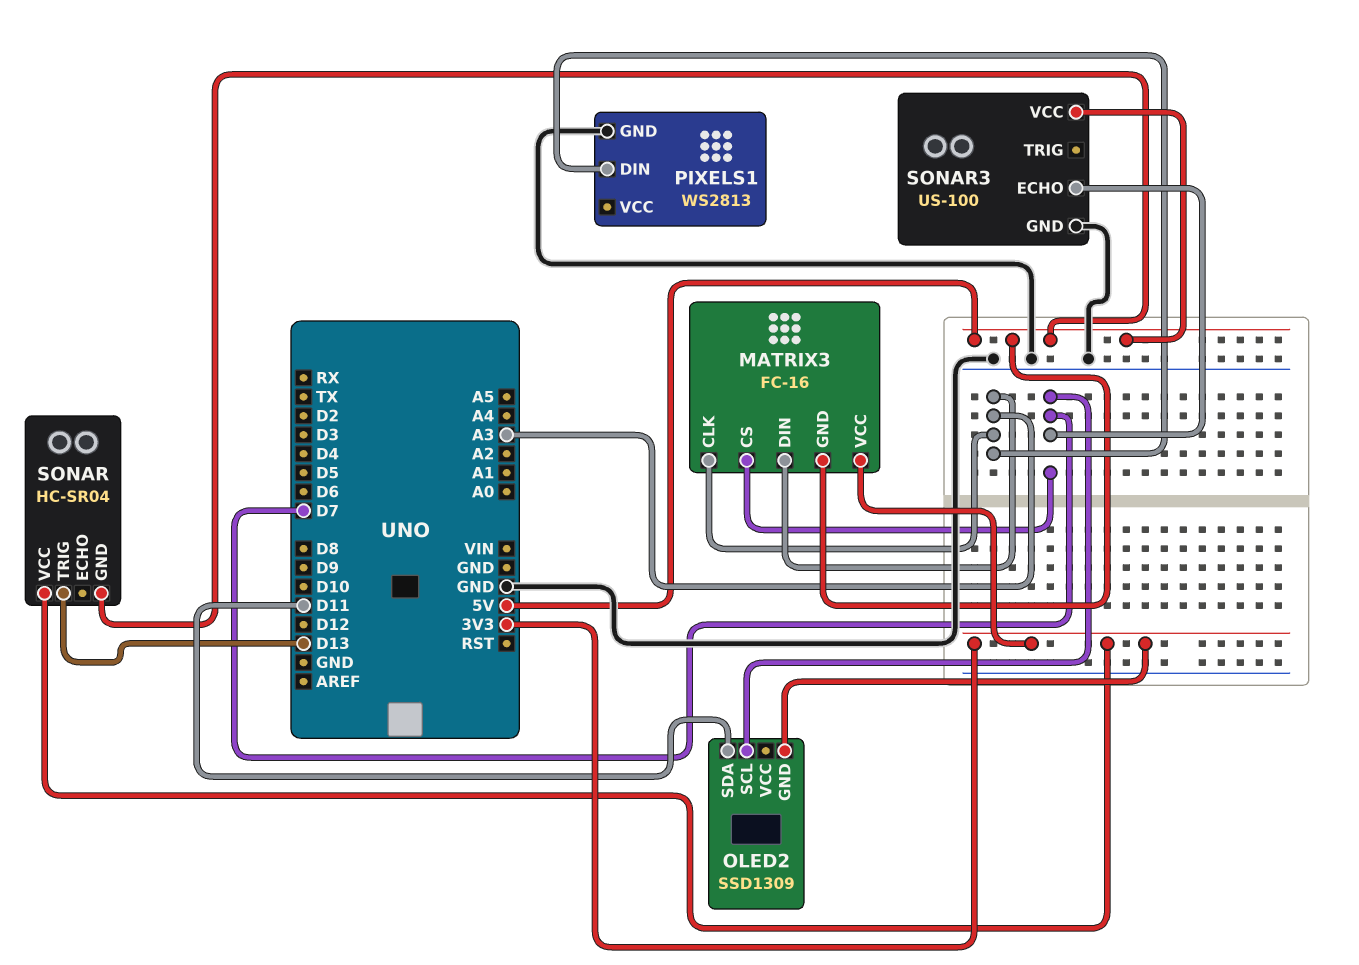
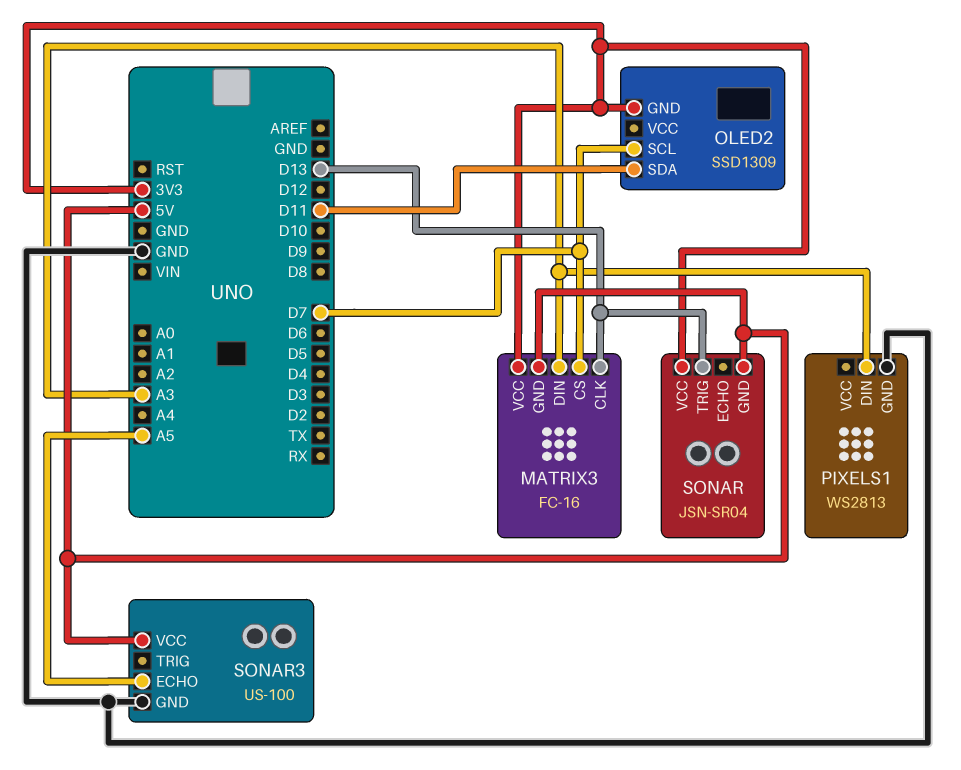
MATRIX3 pin CLK: A3 -> D13
SONAR: HC-SR04 -> JSN-SR04
SONAR3 pin ECHO: D7 -> A5

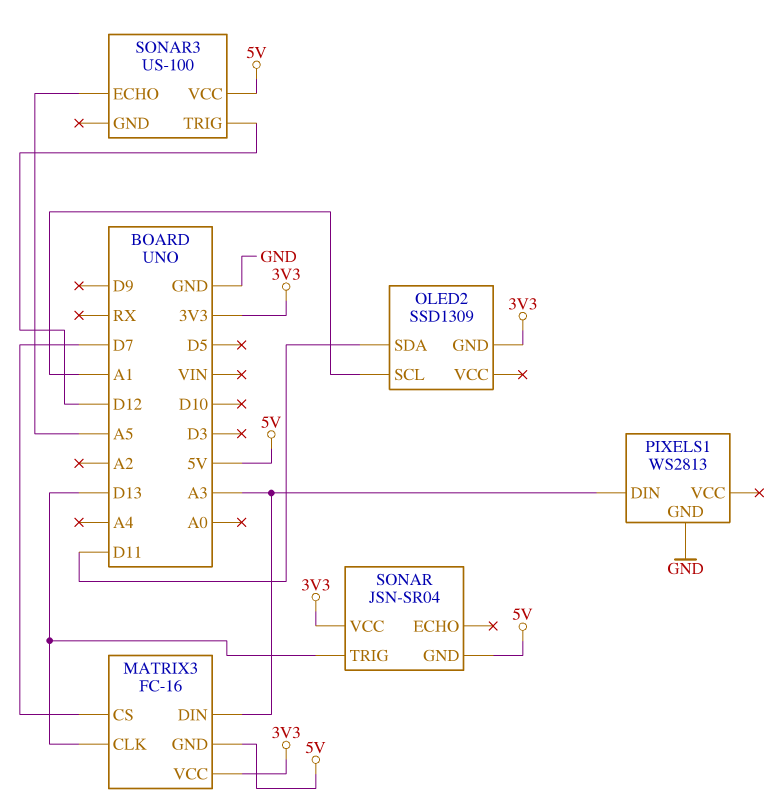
OLED2 pin SCL: D7 -> A1
SONAR3 pin GND: GND -> none
SONAR3 pin TRIG: none -> D12

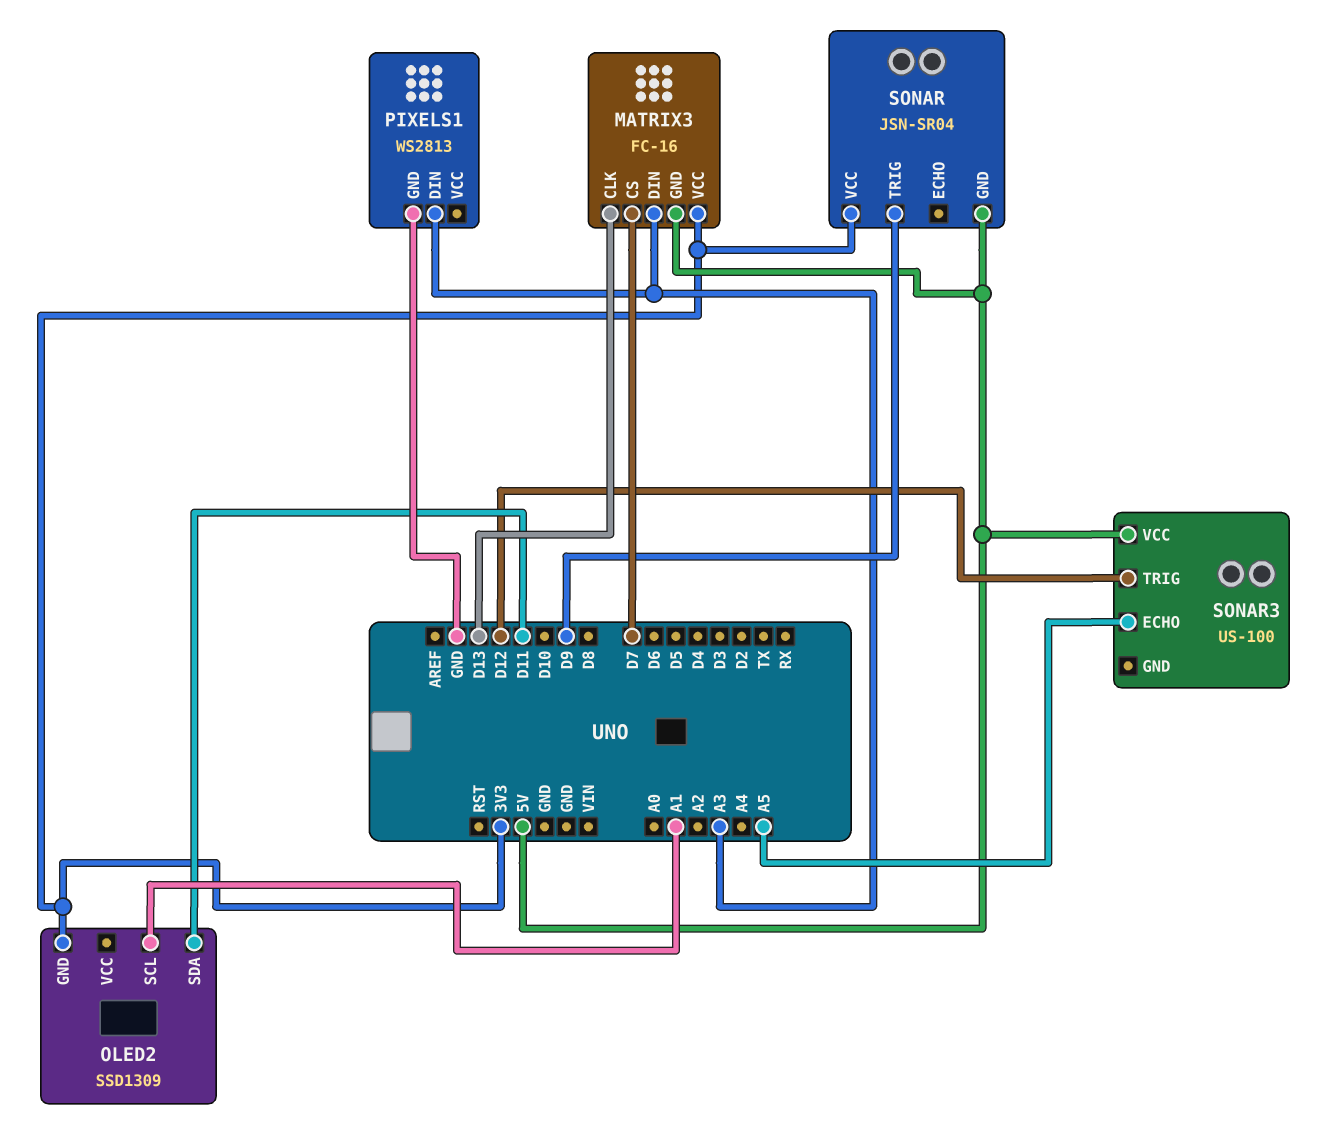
SONAR pin TRIG: D13 -> D9

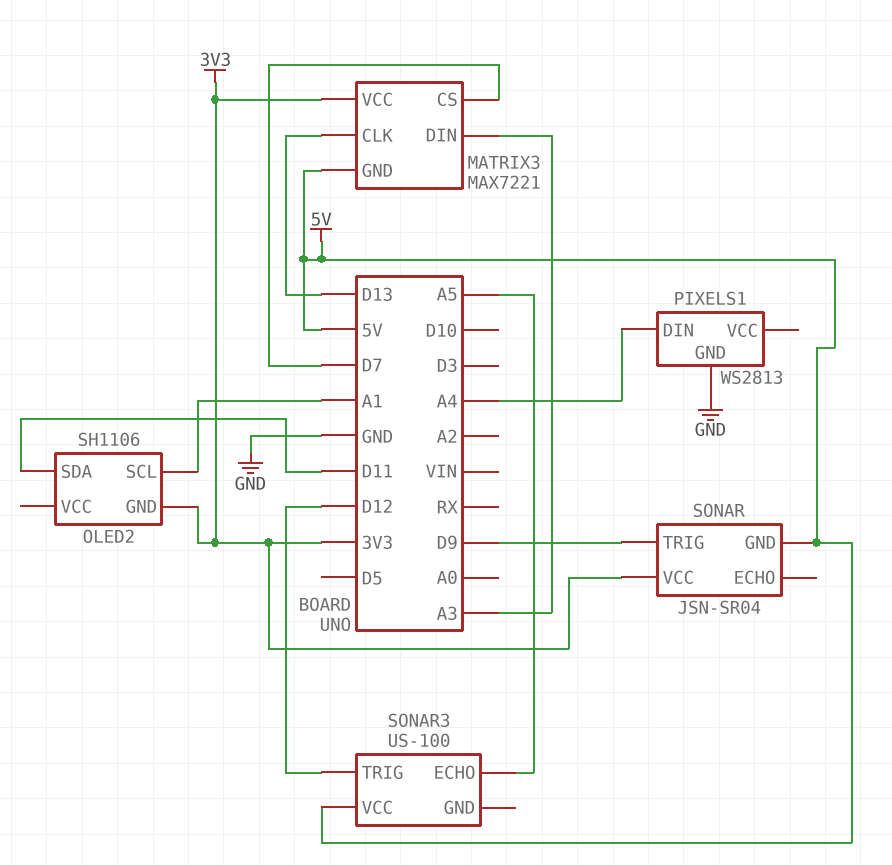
MATRIX3: FC-16 -> MAX7221
OLED2: SSD1309 -> SH1106
PIXELS1 pin DIN: A3 -> A4

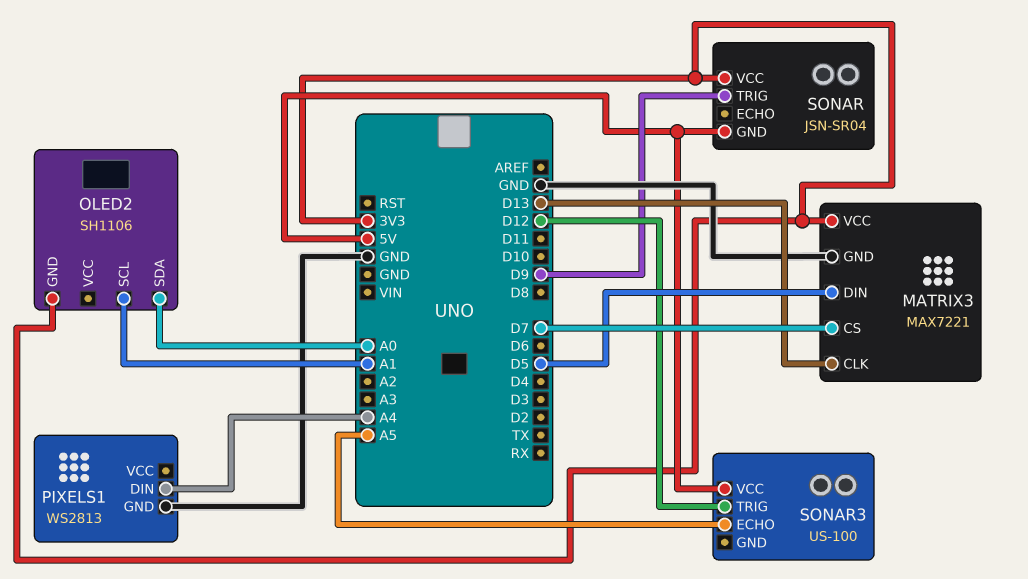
MATRIX3 pin DIN: A3 -> D5
MATRIX3 pin GND: 5V -> GND
OLED2 pin SDA: D11 -> A0

